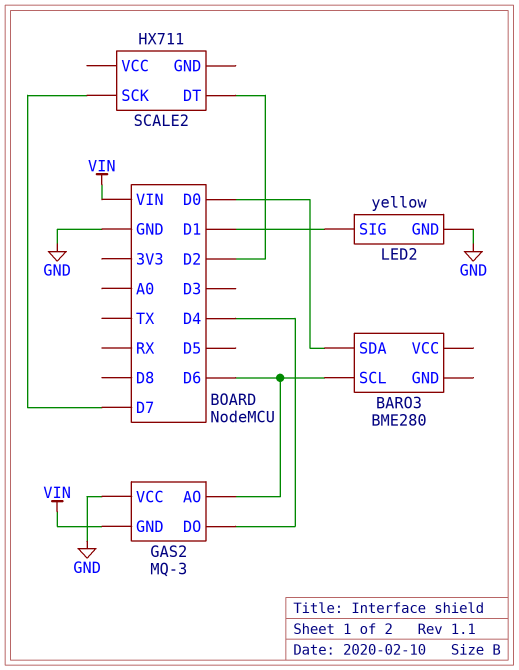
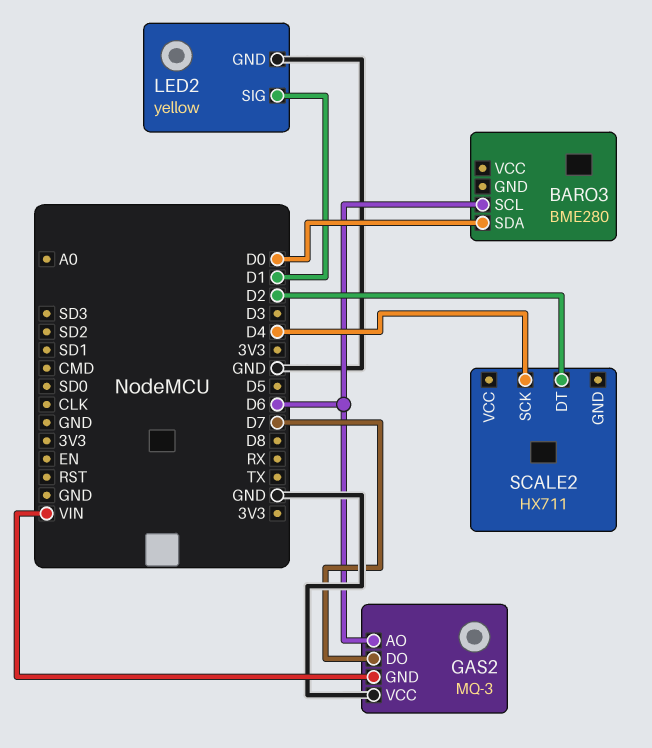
GAS2 pin DO: D4 -> D7
SCALE2 pin SCK: D7 -> D4

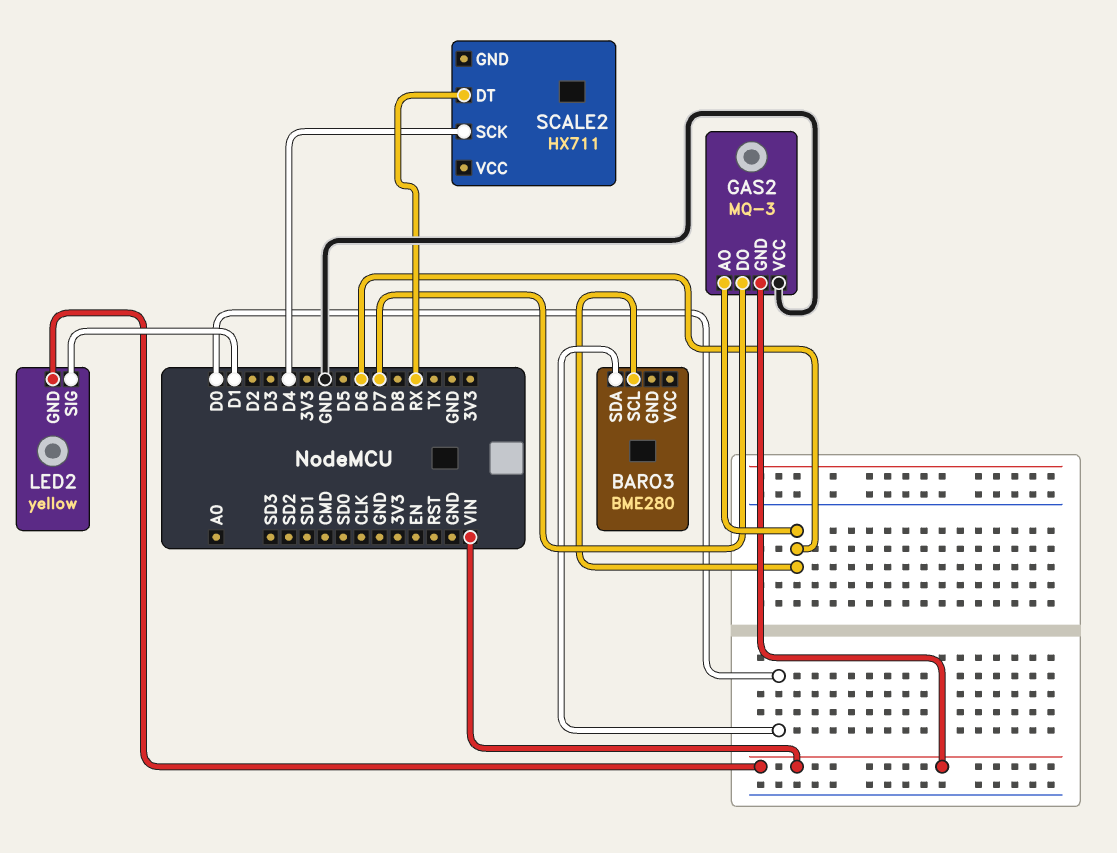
LED2 pin GND: GND -> VIN
SCALE2 pin DT: D2 -> RX

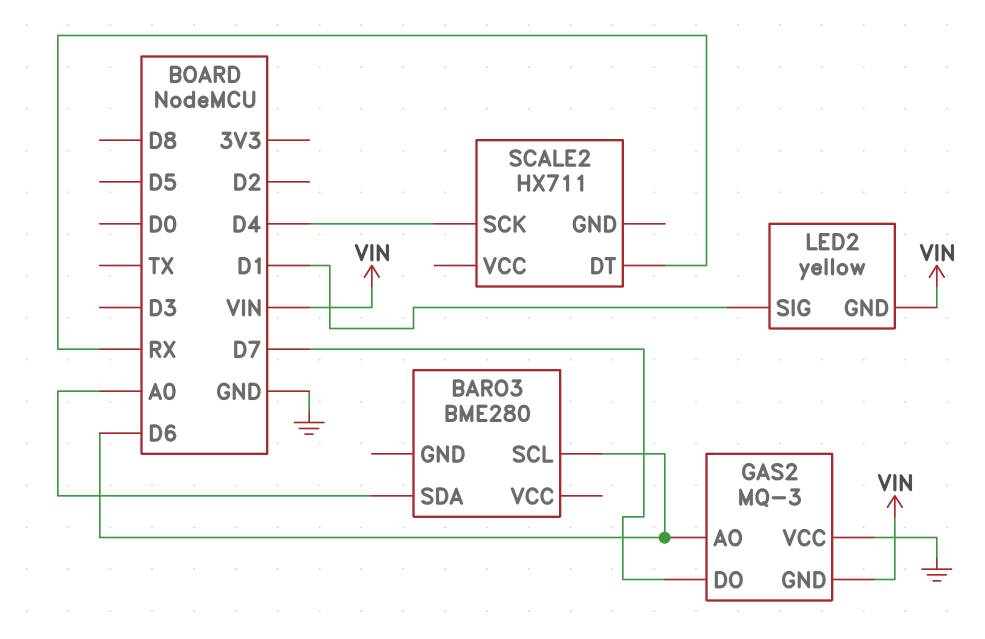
BARO3 pin SDA: D0 -> A0

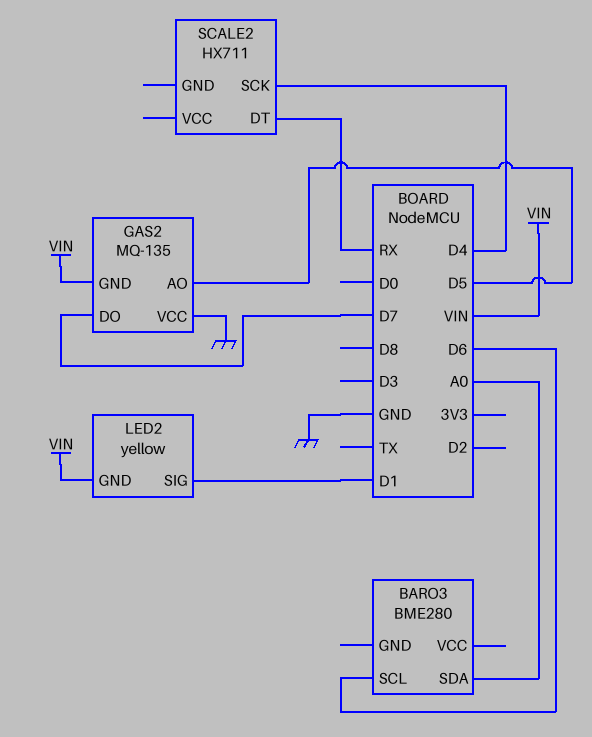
GAS2: MQ-3 -> MQ-135
GAS2 pin AO: D6 -> D5

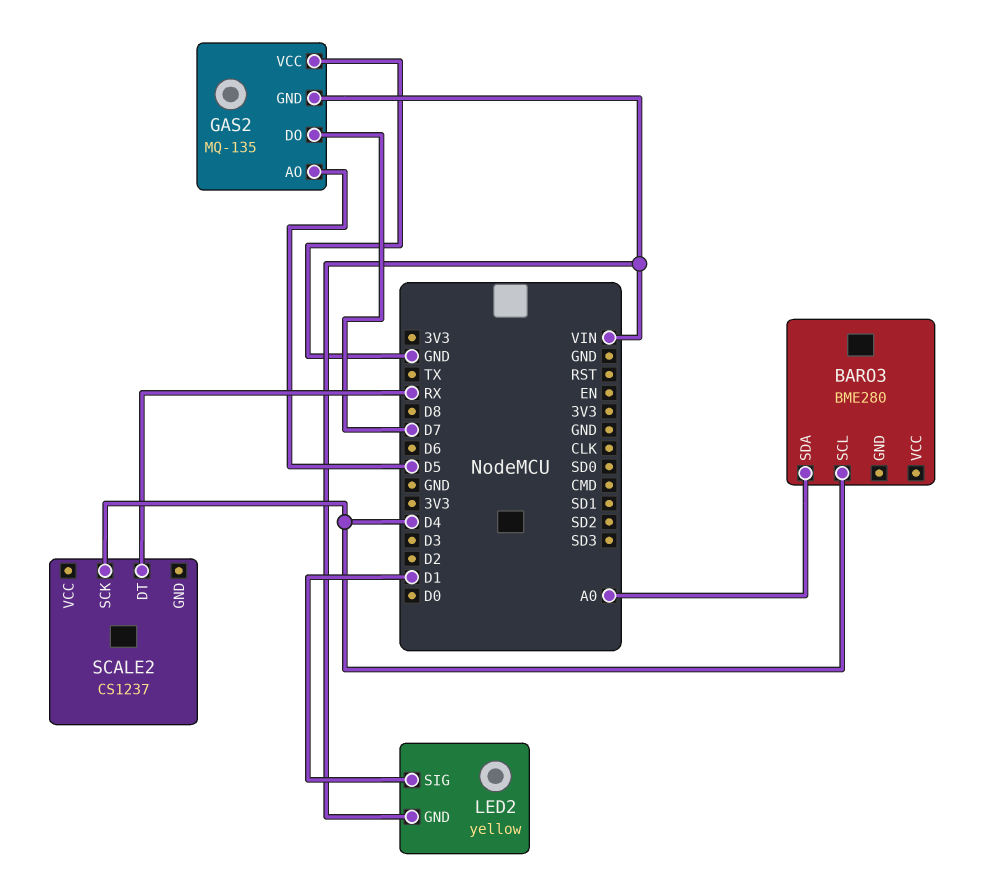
BARO3 pin SCL: D6 -> D4
SCALE2: HX711 -> CS1237

